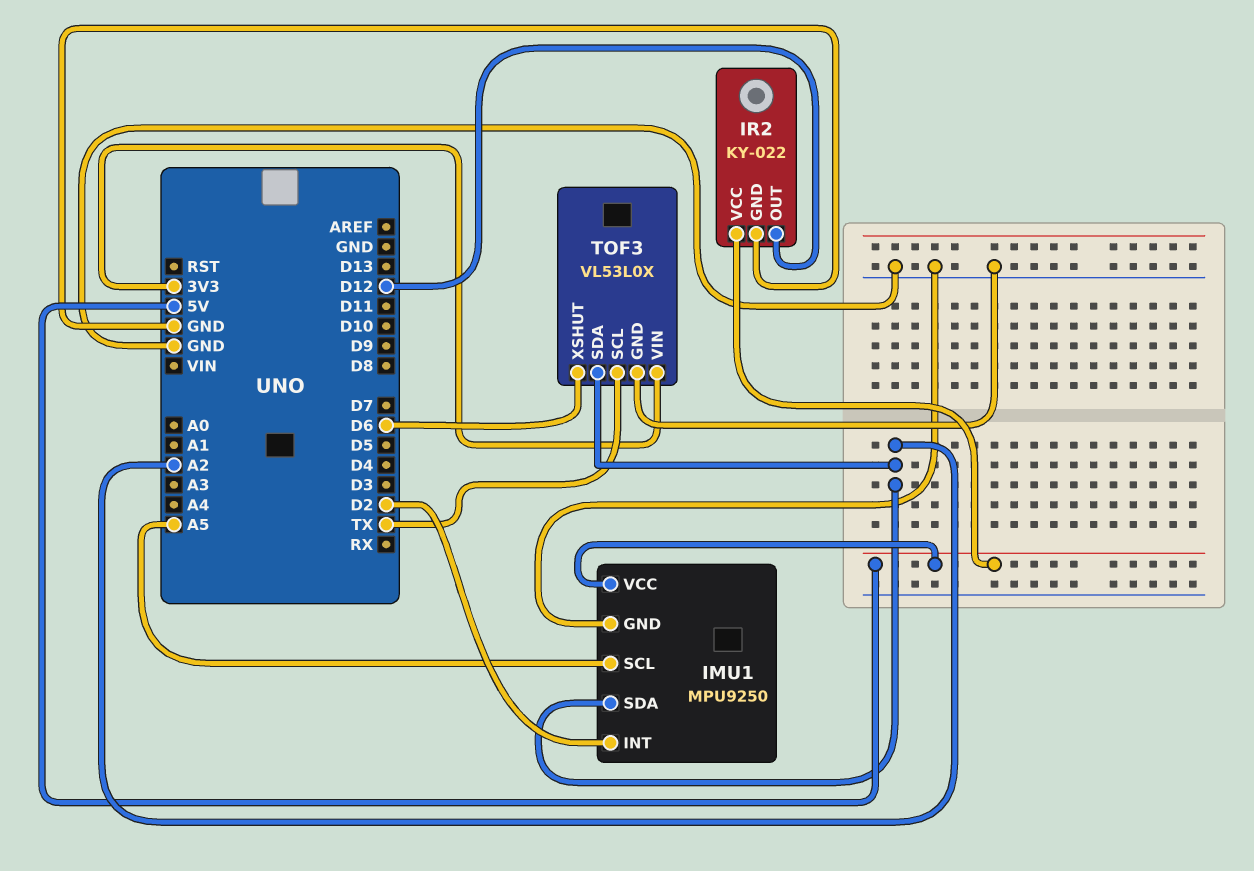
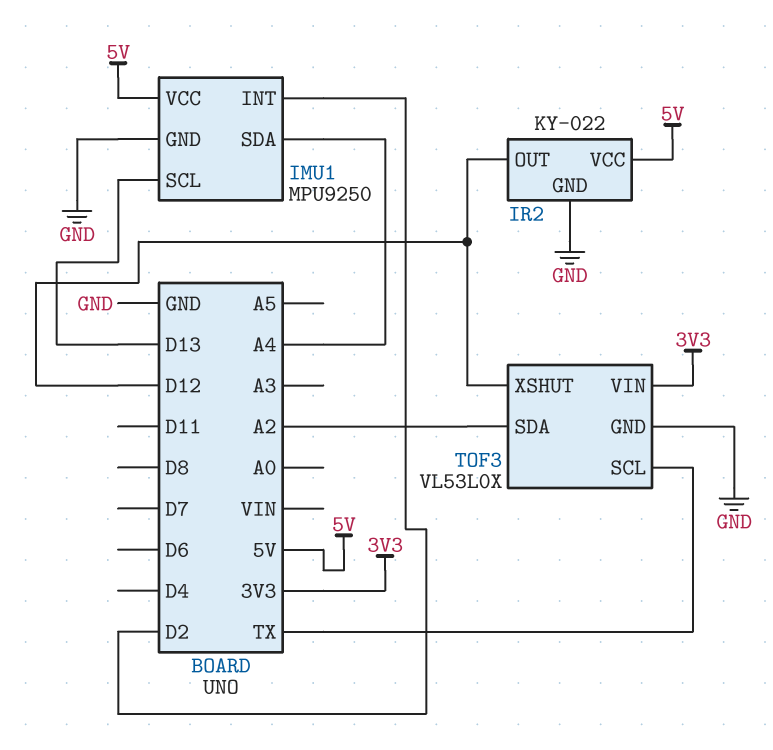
IMU1 pin SCL: A5 -> D13
IMU1 pin SDA: A2 -> A4
TOF3 pin XSHUT: D6 -> D12

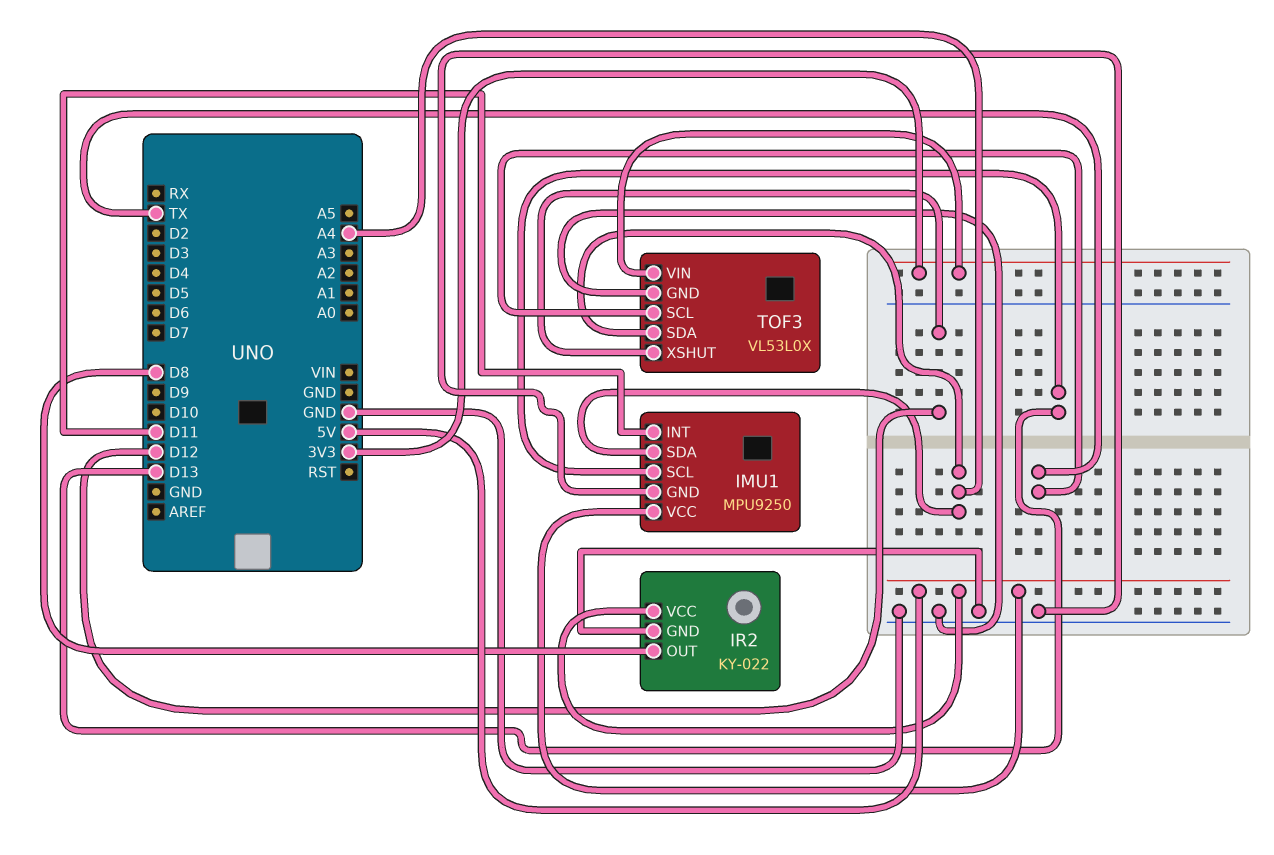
IMU1 pin INT: D2 -> D11
IR2 pin OUT: D12 -> D8
TOF3 pin SDA: A2 -> A4

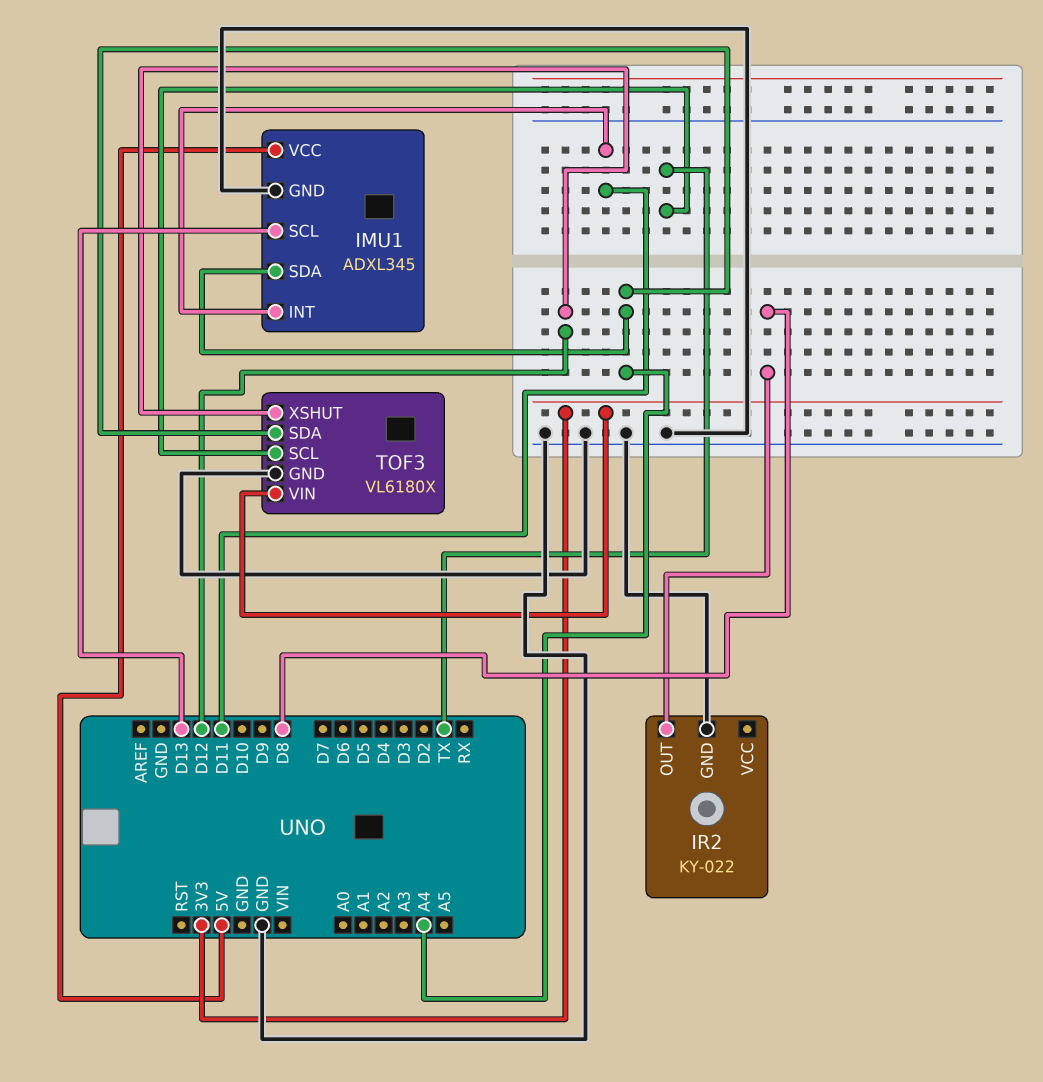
IMU1: MPU9250 -> ADXL345
IR2 pin VCC: 5V -> none
TOF3: VL53L0X -> VL6180X

